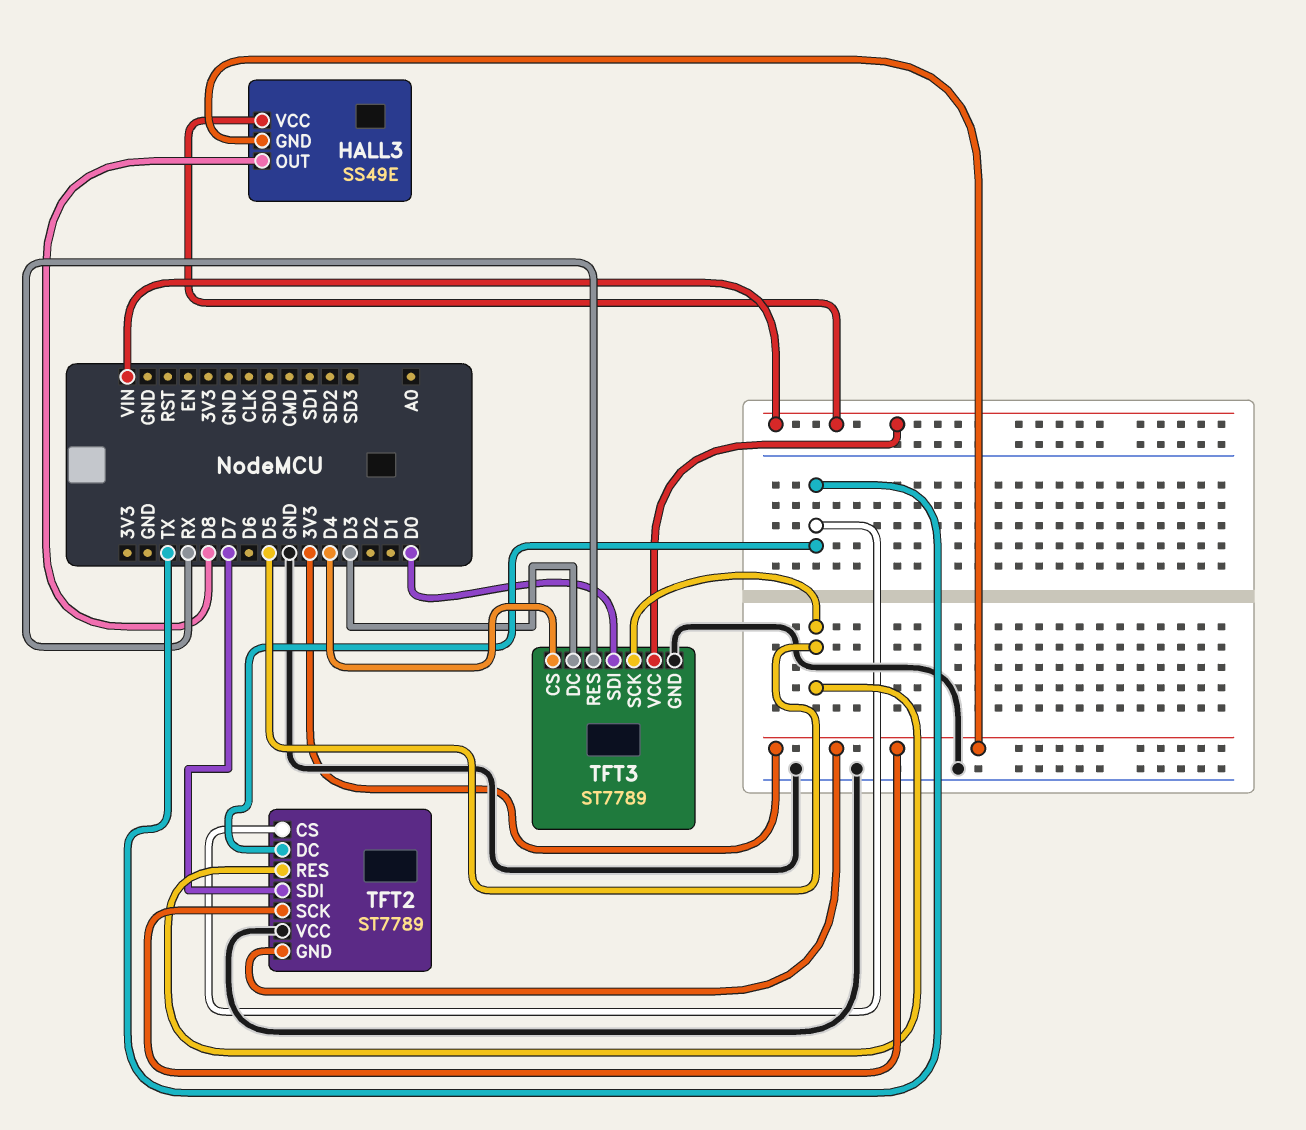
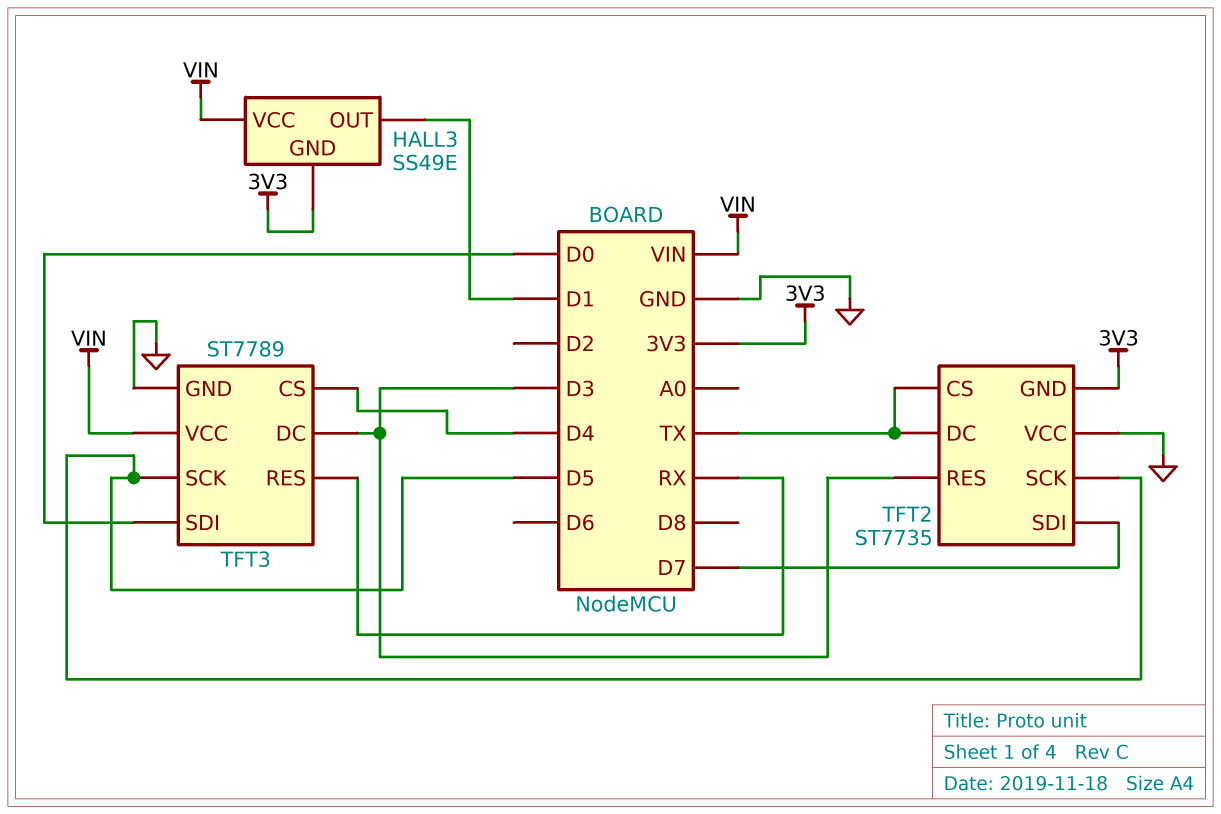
HALL3 pin OUT: D8 -> D1
TFT2: ST7789 -> ST7735
TFT2 pin RES: D5 -> D3
TFT2 pin SCK: 3V3 -> D5

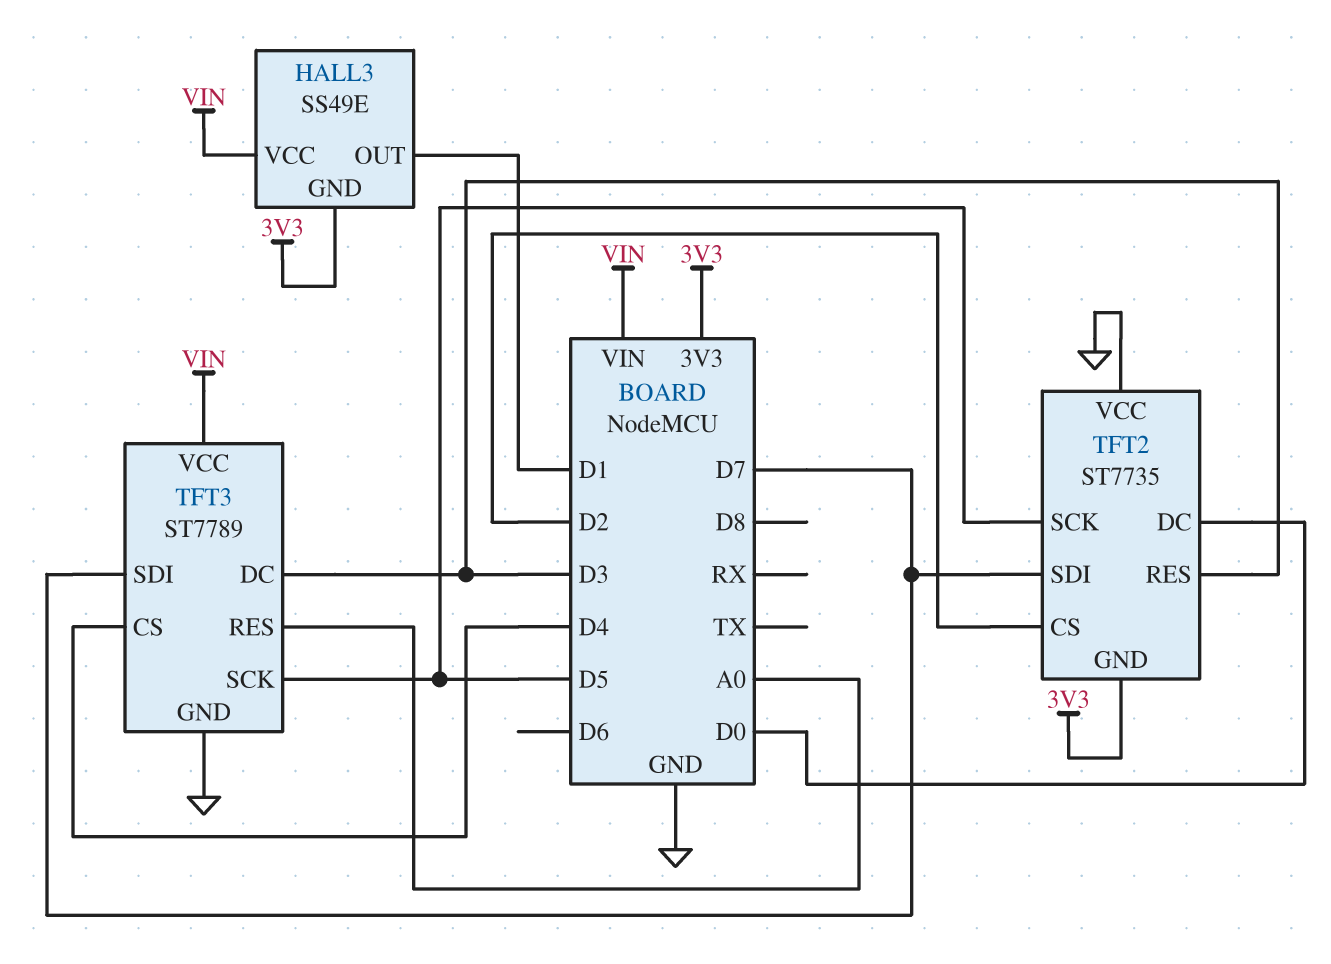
TFT2 pin CS: TX -> D2
TFT2 pin DC: TX -> D0
TFT3 pin RES: RX -> A0
TFT3 pin SDI: D0 -> D7

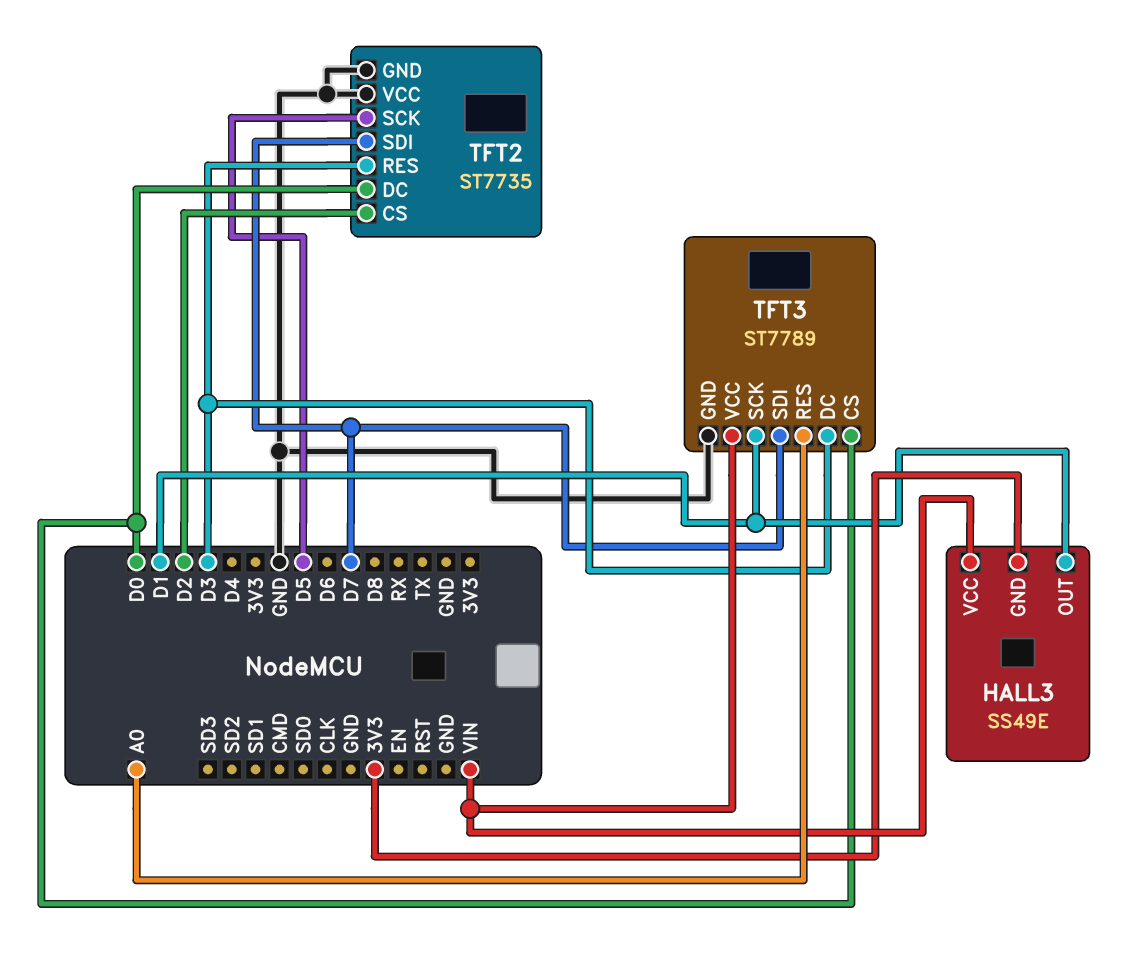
TFT2 pin GND: 3V3 -> GND
TFT3 pin CS: D4 -> D0
TFT3 pin SCK: D5 -> D1

